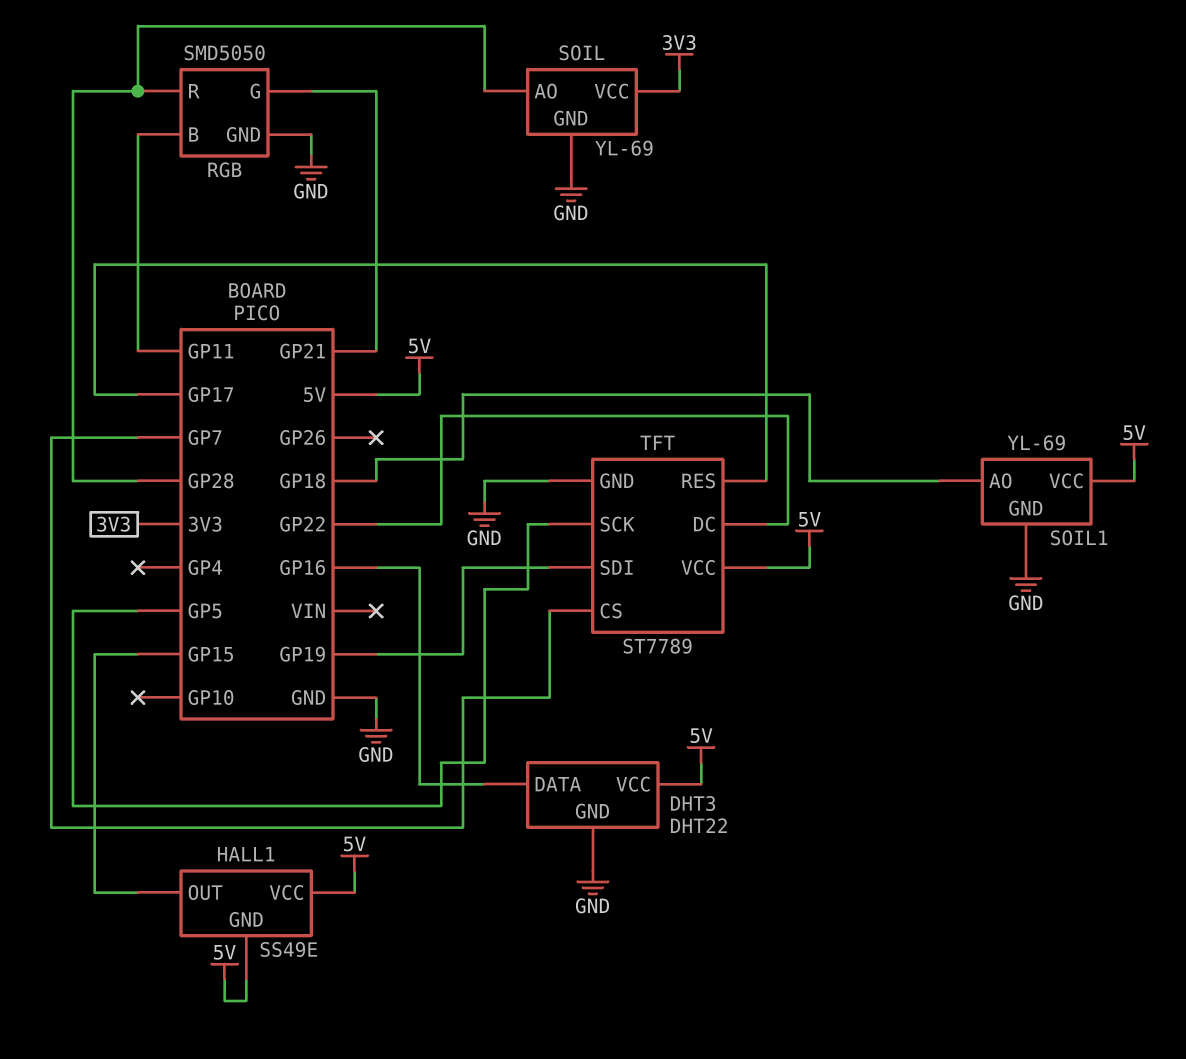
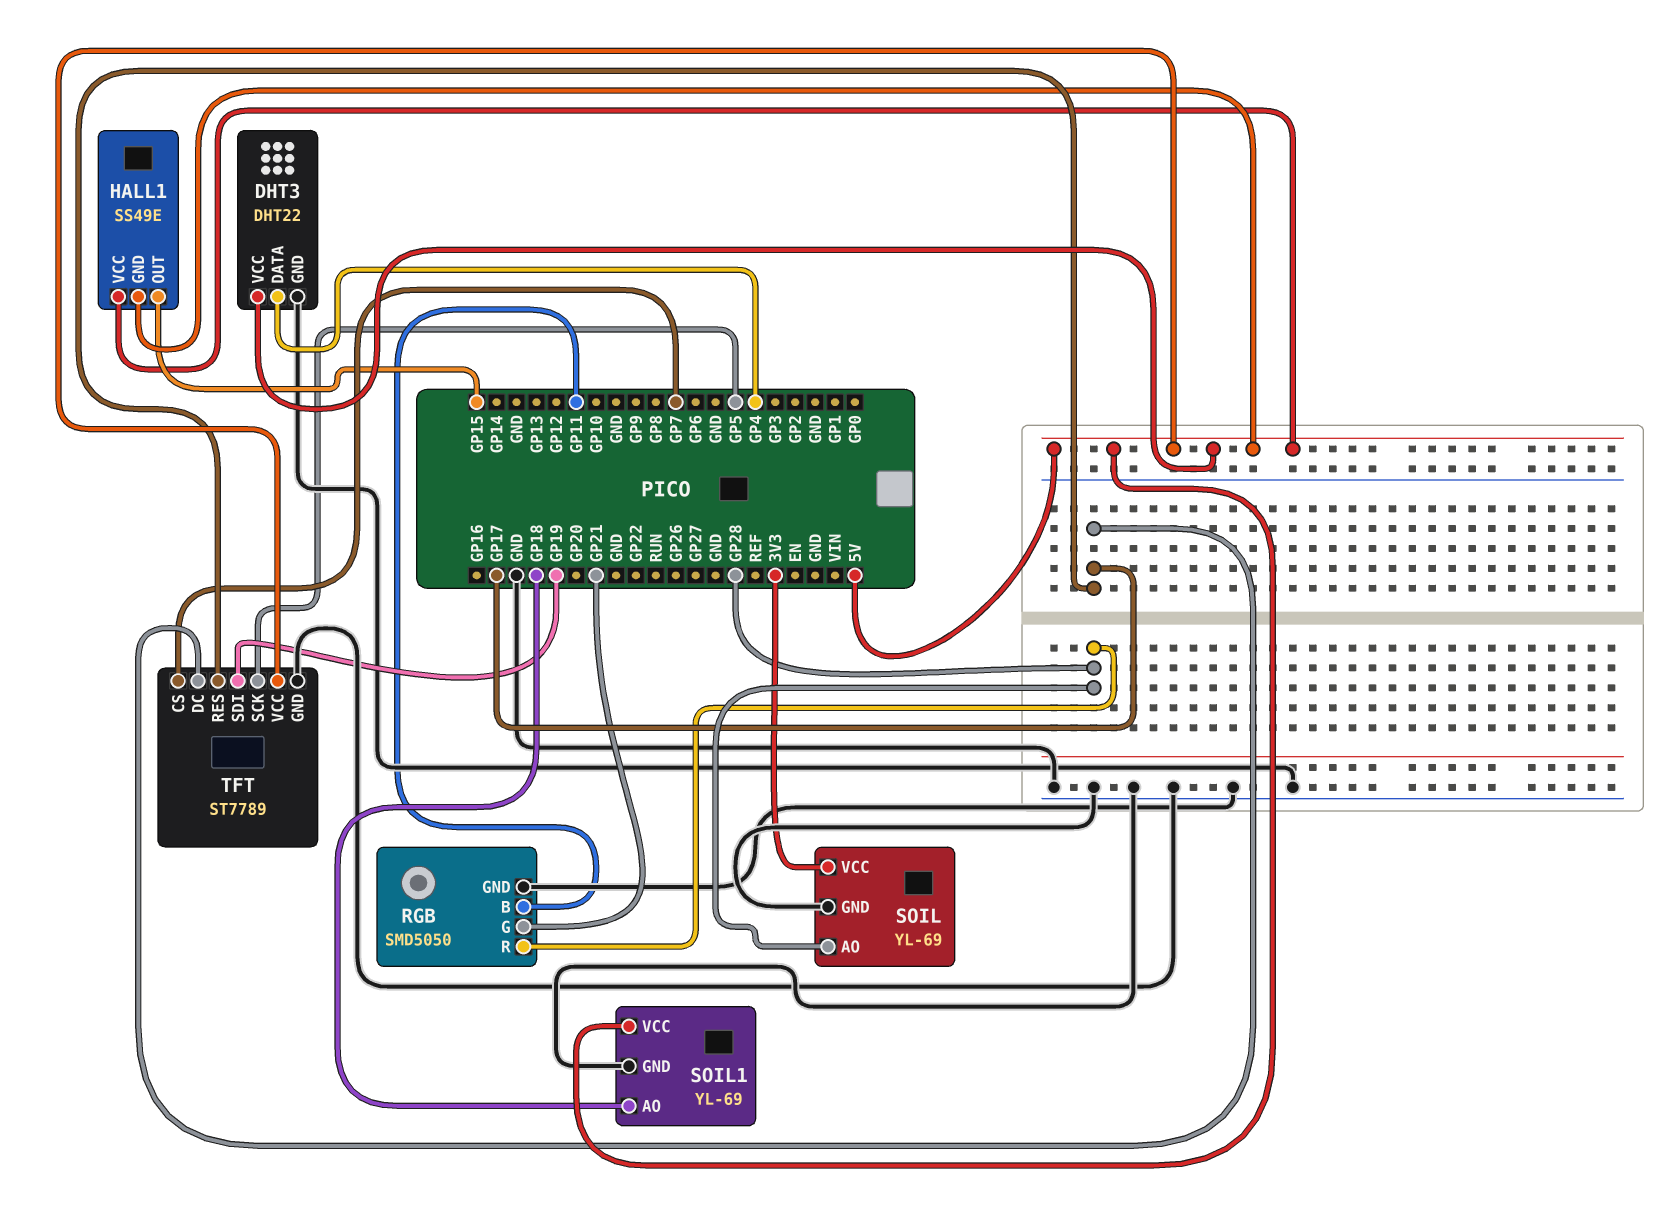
DHT3 pin DATA: GP16 -> GP4
TFT pin DC: GP22 -> GP17

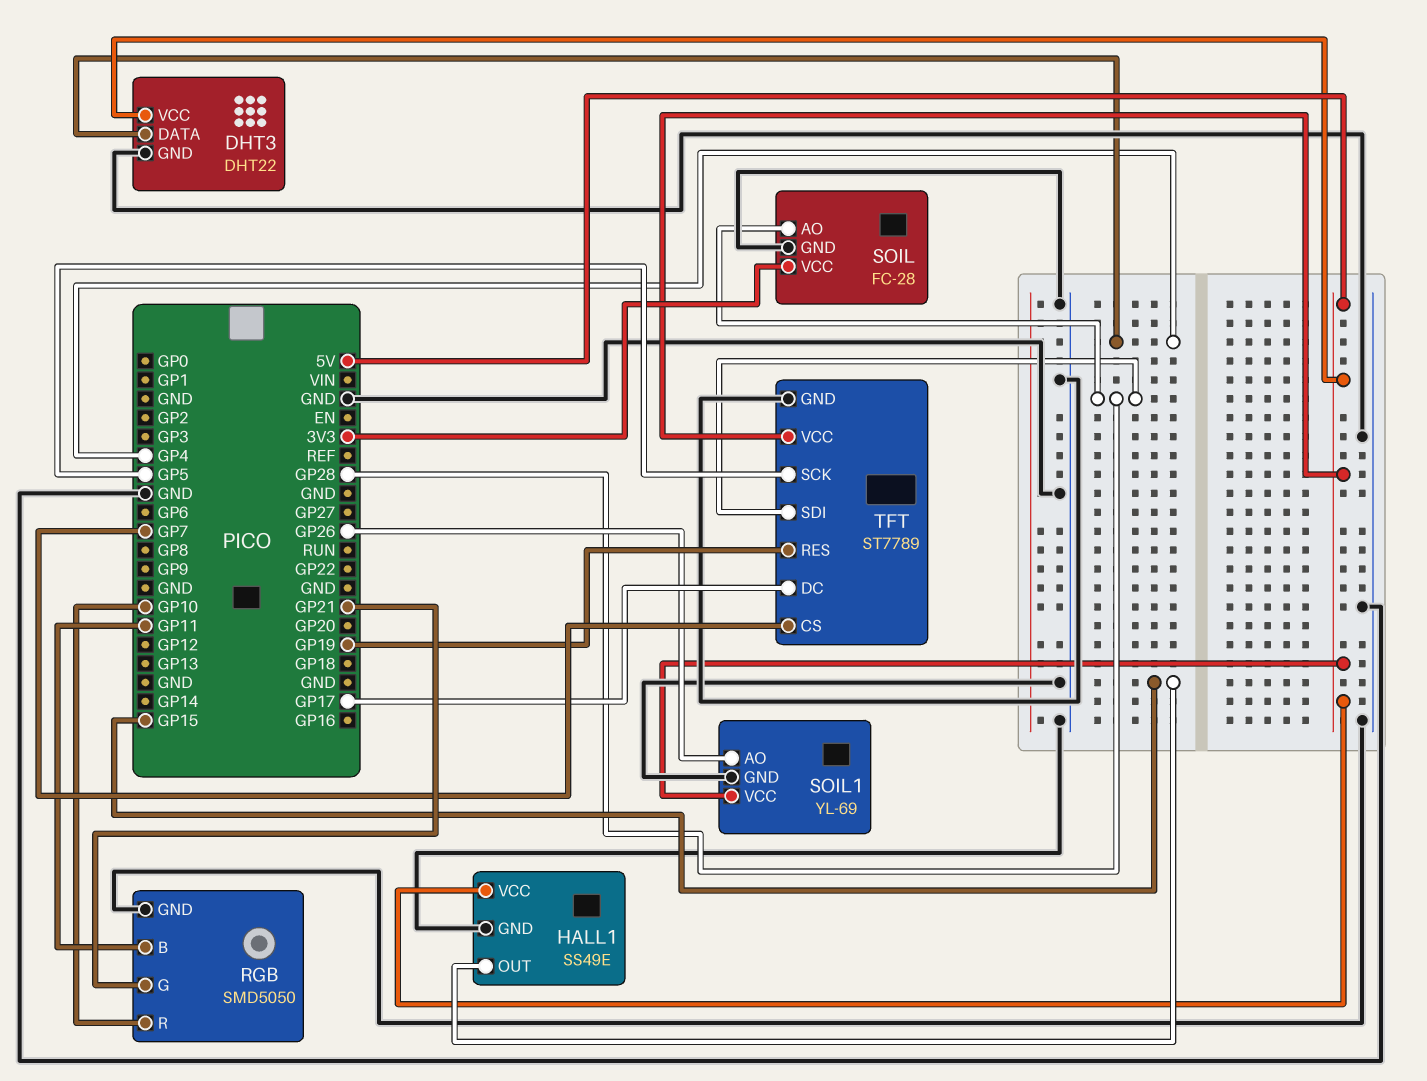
HALL1 pin GND: 5V -> GND
RGB pin R: GP28 -> GP10
SOIL: YL-69 -> FC-28
SOIL1 pin AO: GP18 -> GP26
TFT pin RES: GP17 -> GP19
TFT pin SDI: GP19 -> GP28

